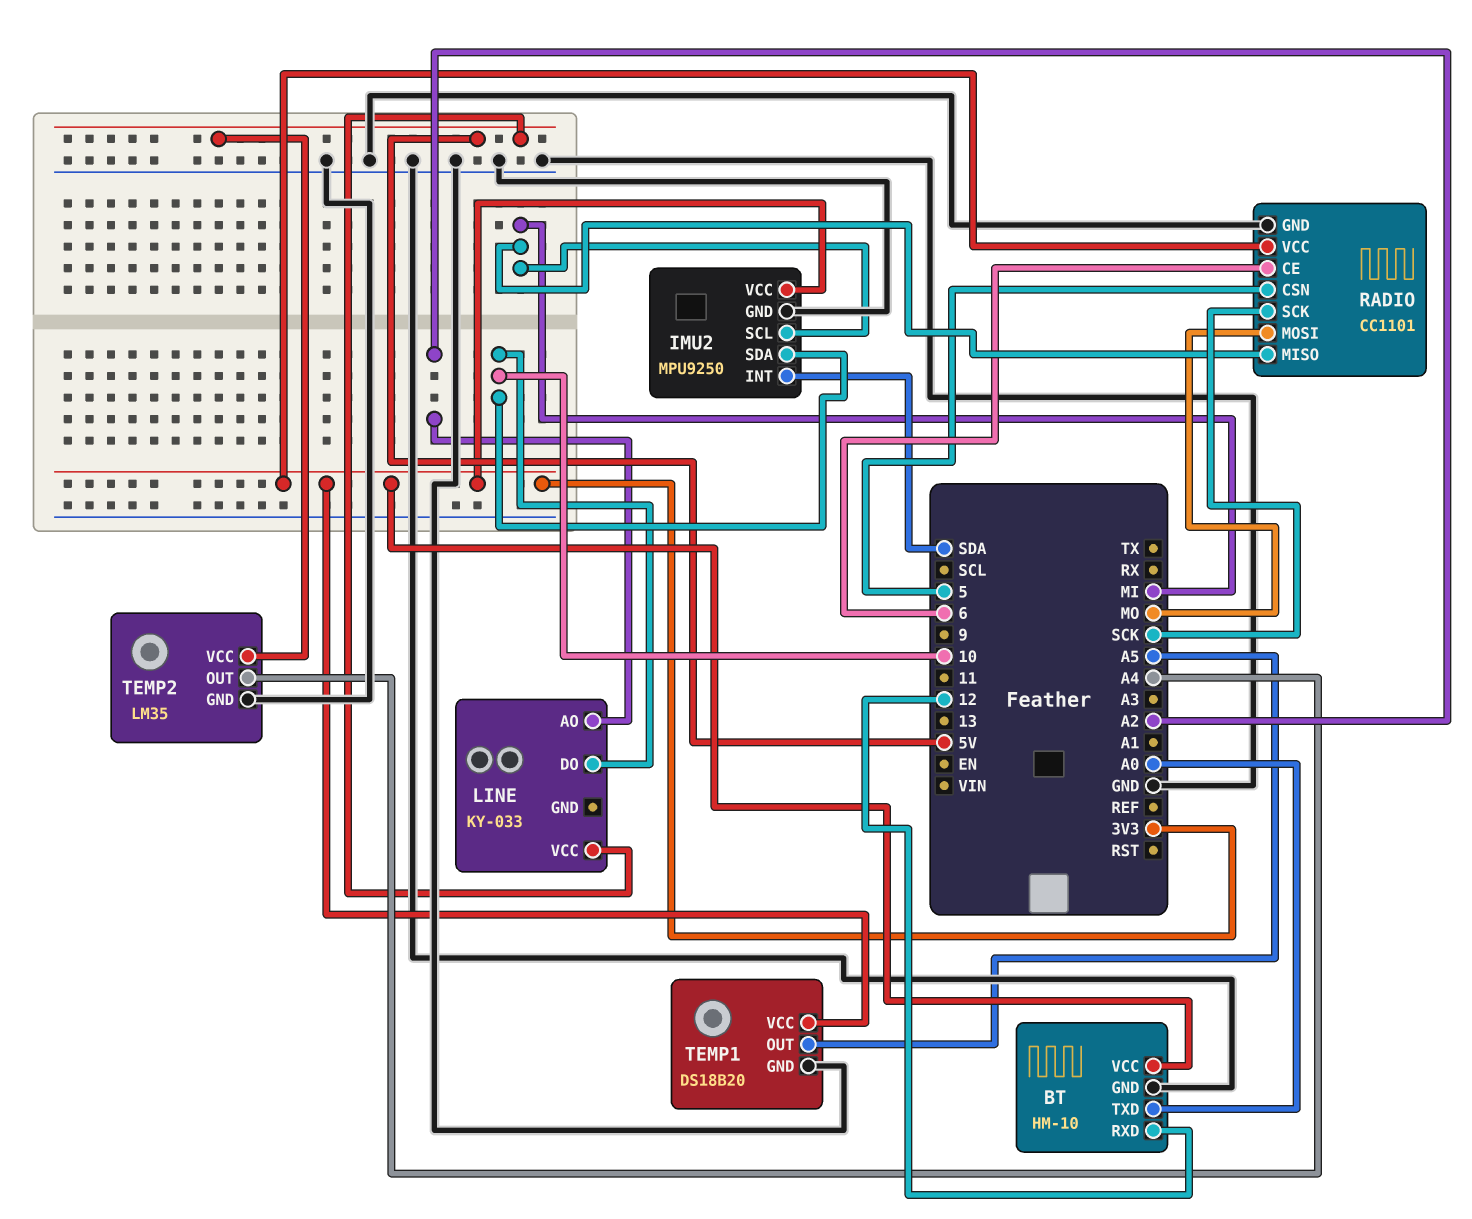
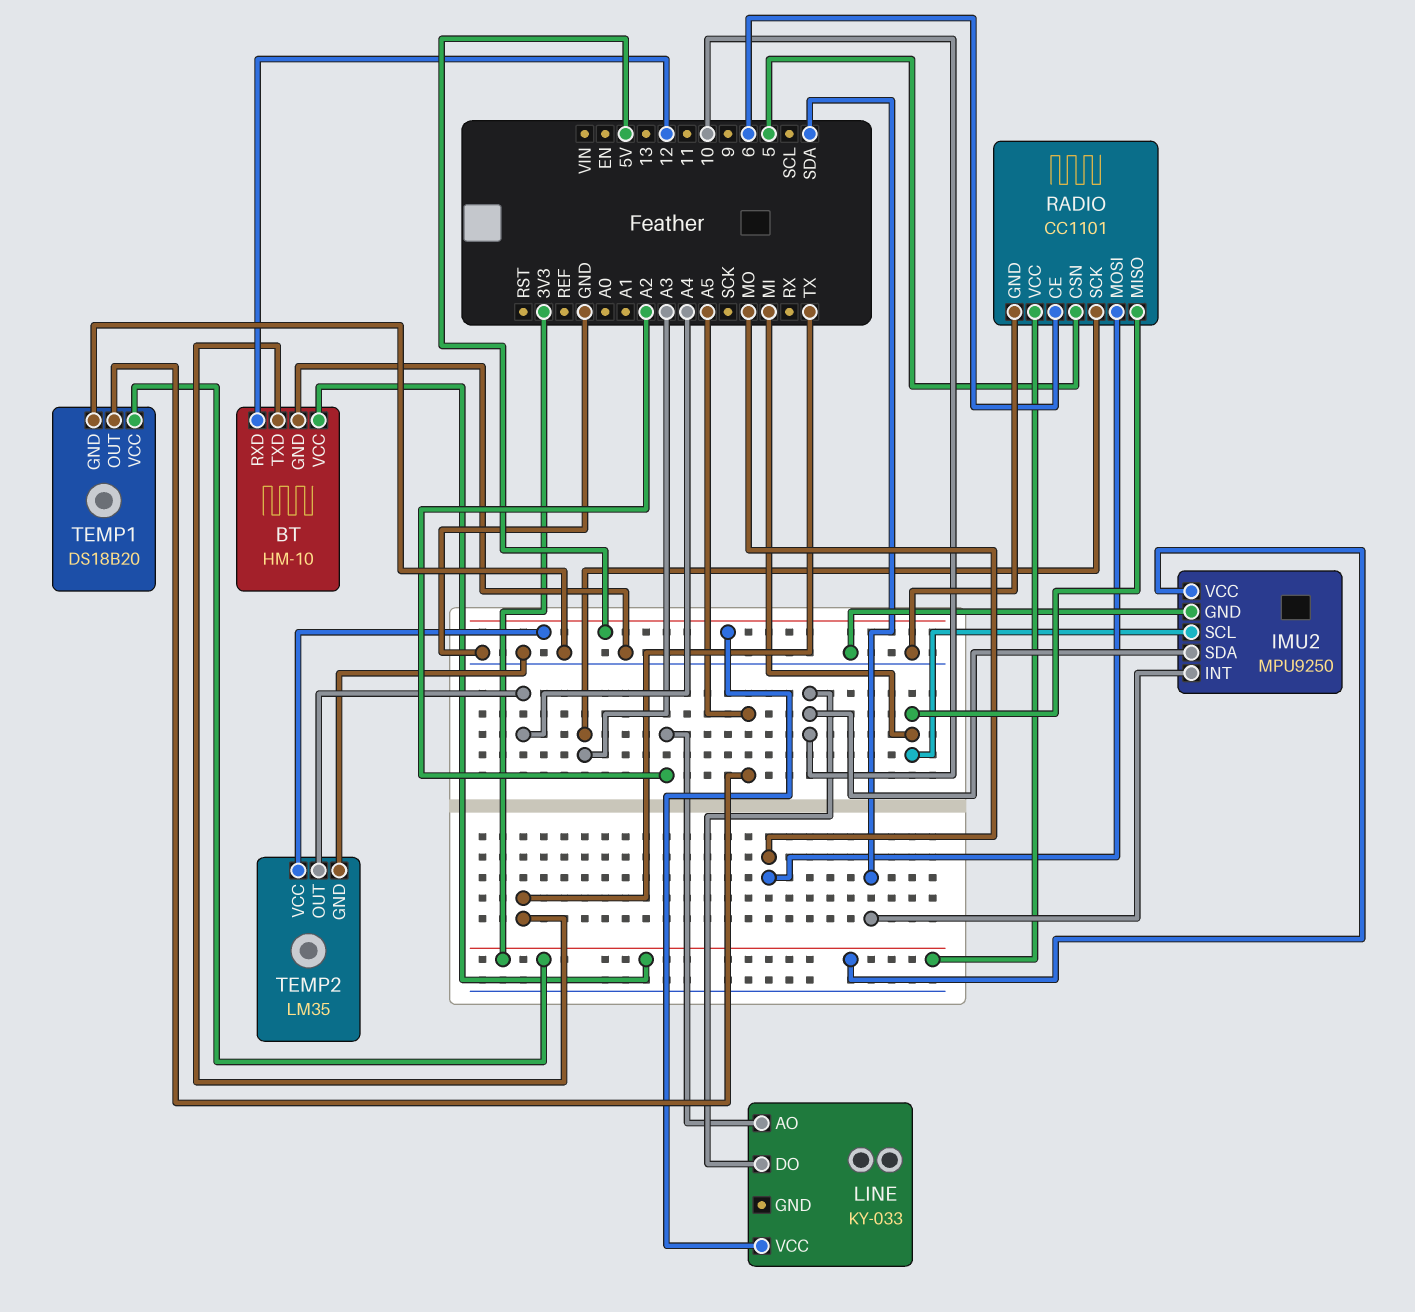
BT pin TXD: A0 -> TX
RADIO pin SCK: SCK -> A3

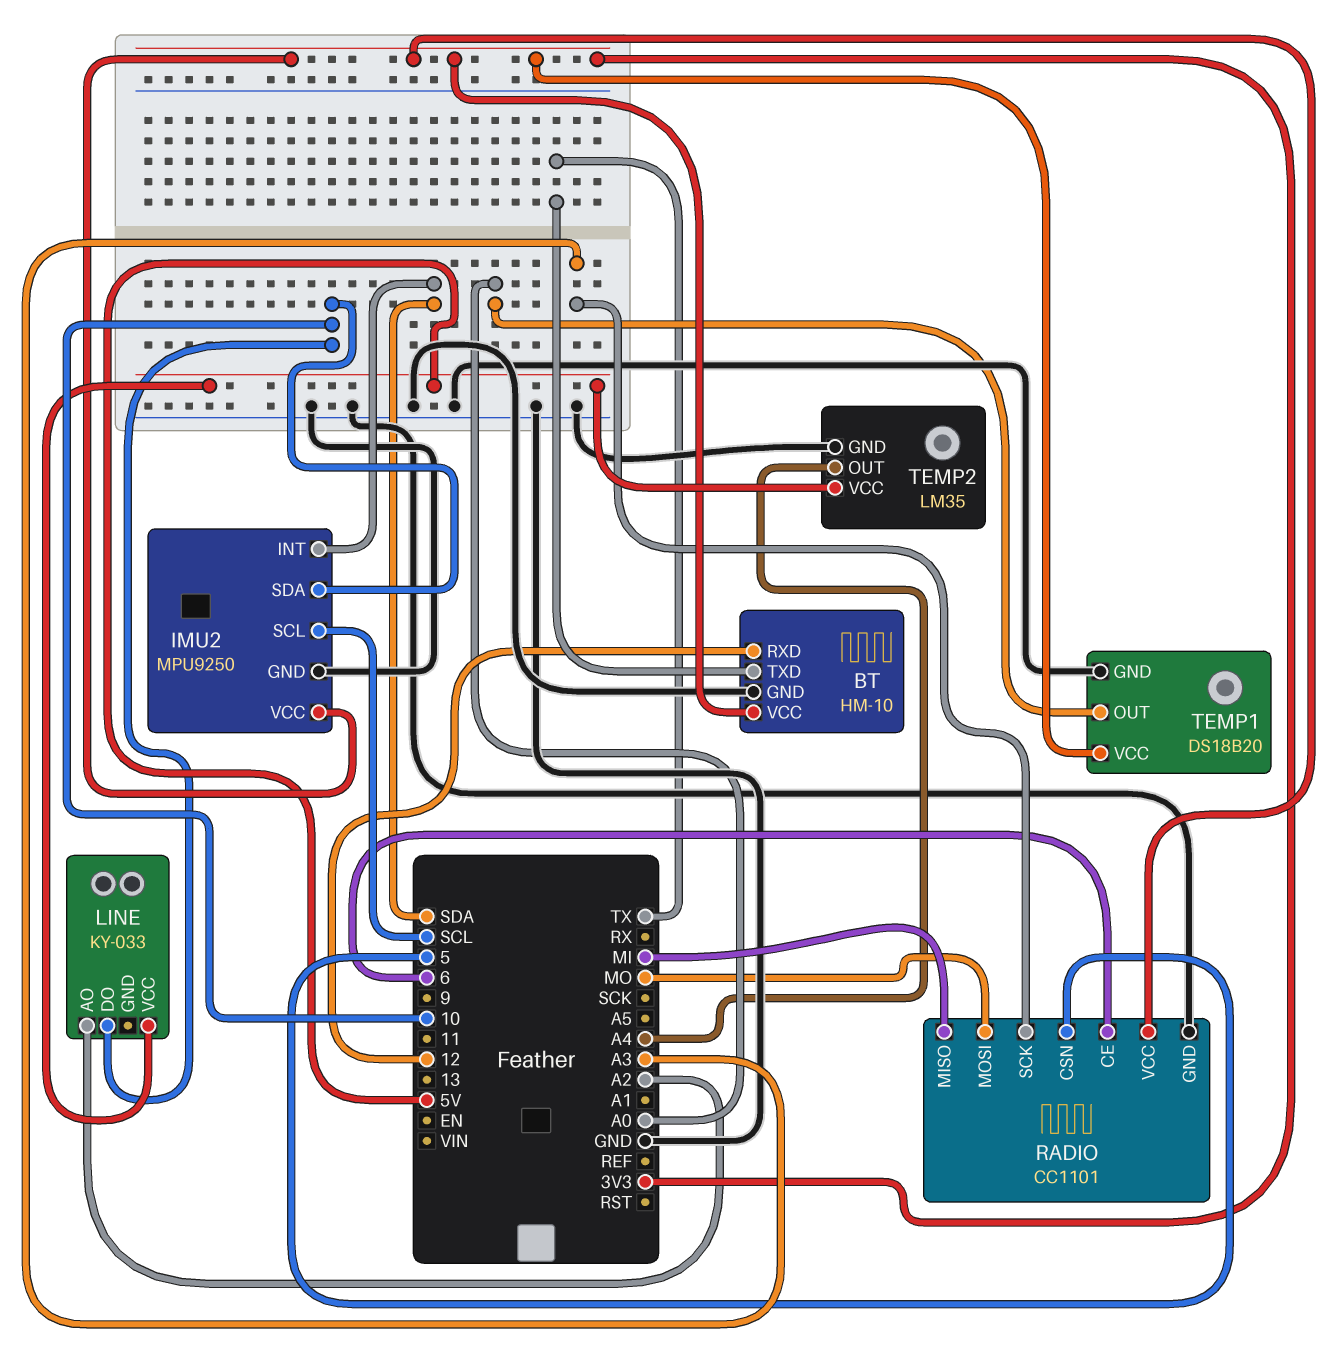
IMU2 pin SCL: MI -> SCL
TEMP1 pin OUT: A5 -> A0

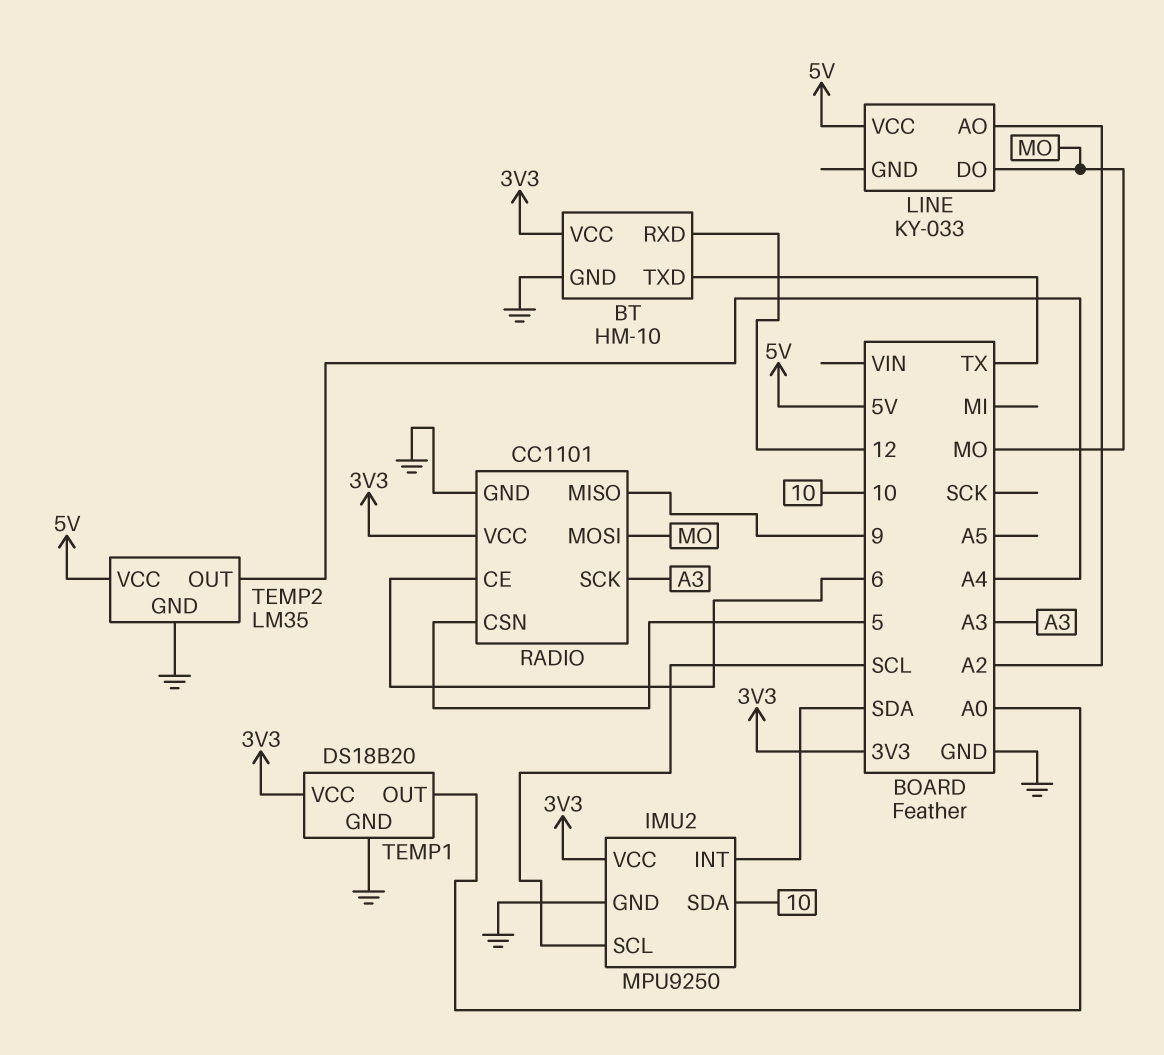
LINE pin DO: 10 -> MO
RADIO pin MISO: MI -> 9

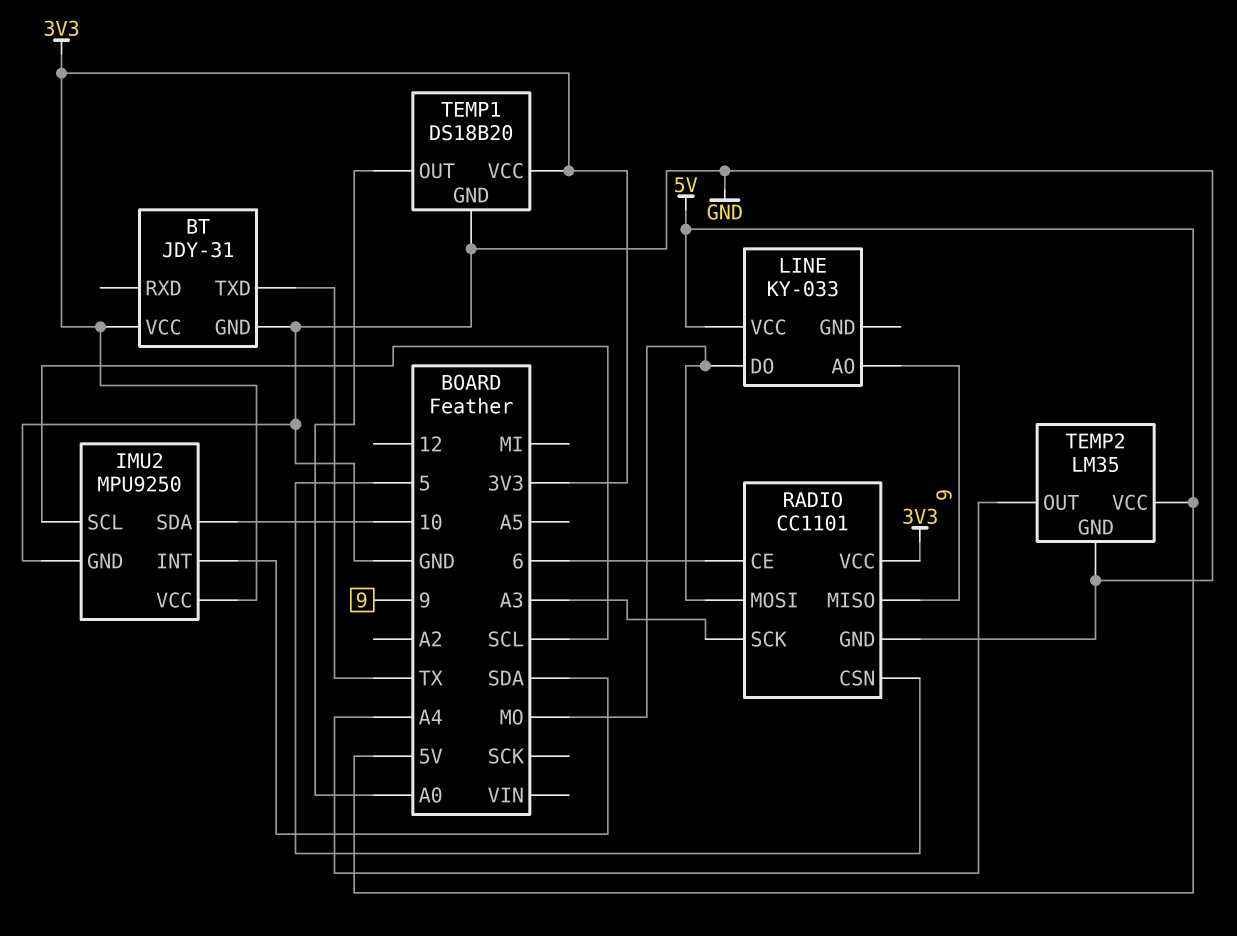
BT: HM-10 -> JDY-31
BT pin RXD: 12 -> none
LINE pin AO: A2 -> 9

